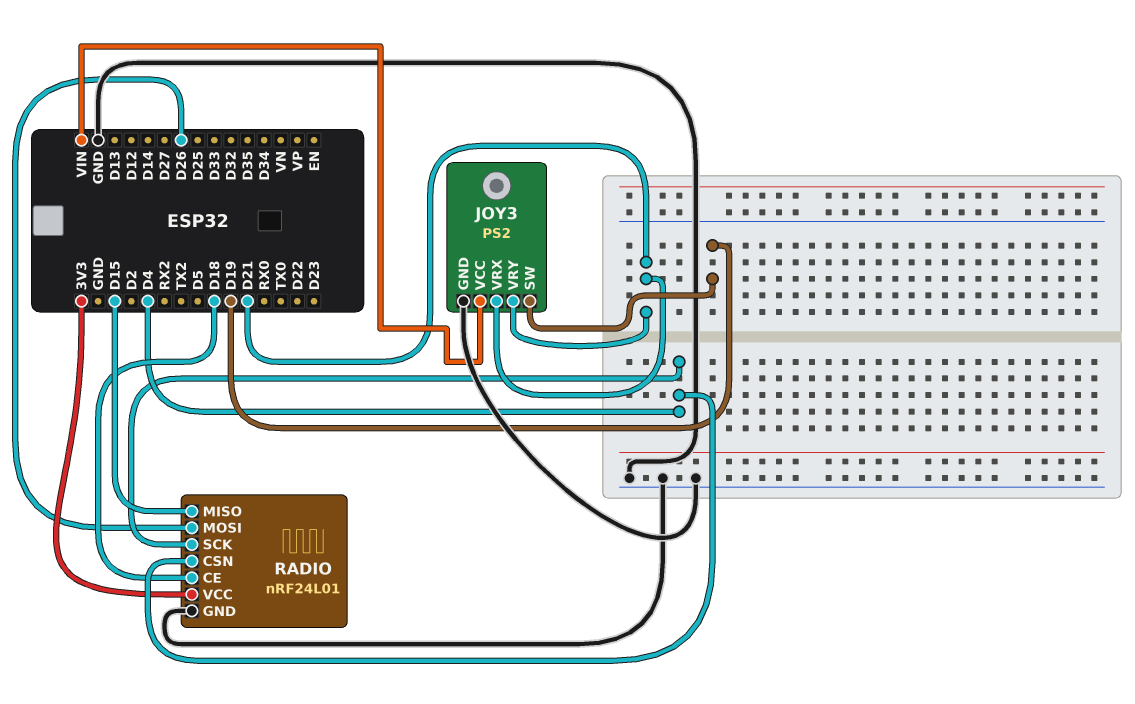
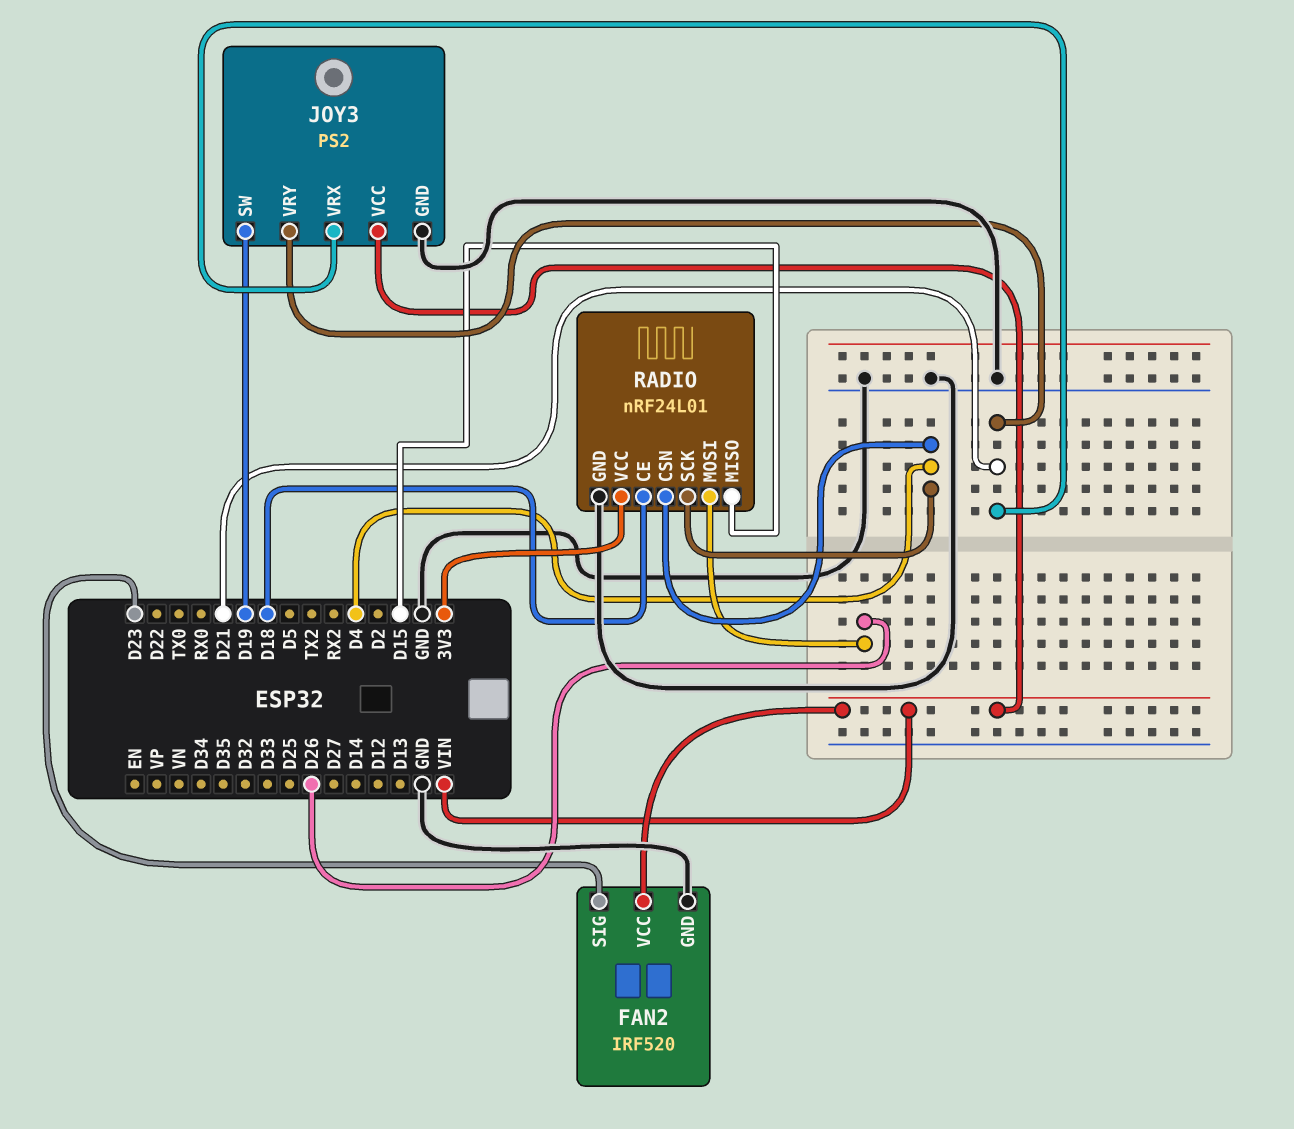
FAN2: none -> IRF520
FAN2 pin GND: none -> GND
FAN2 pin SIG: none -> D23
FAN2 pin VCC: none -> VIN

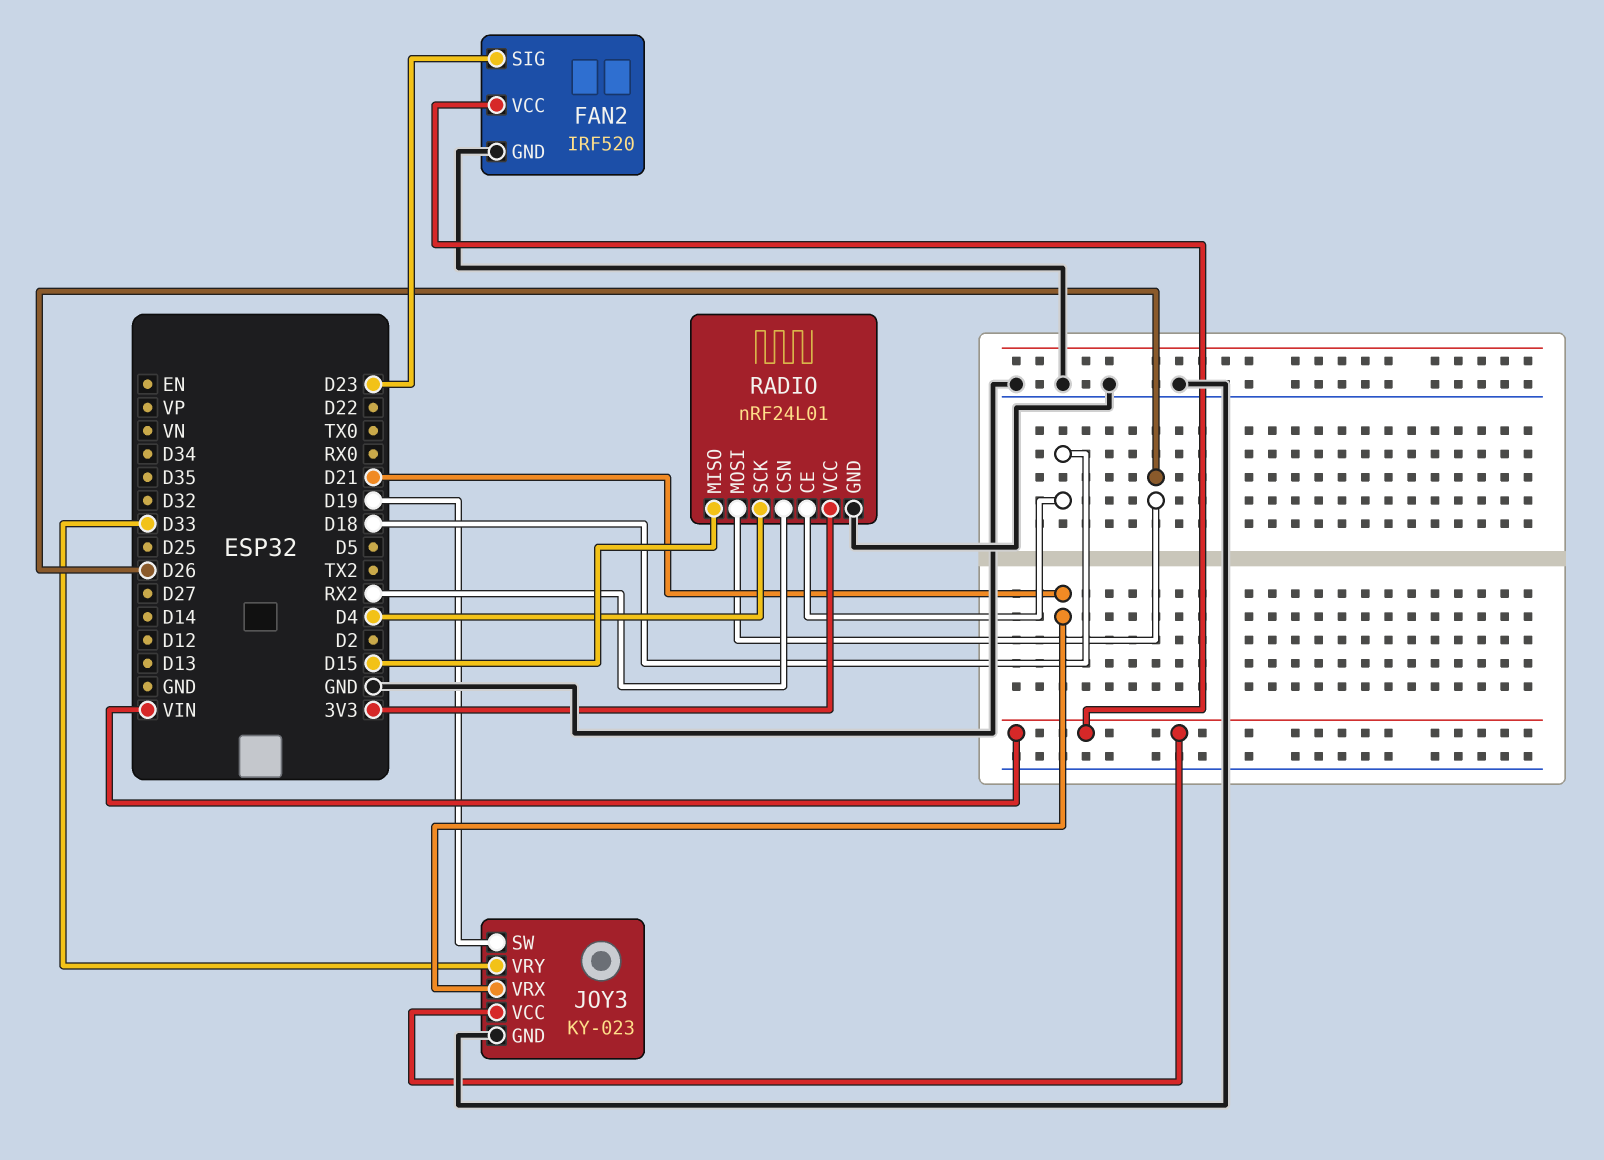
JOY3: PS2 -> KY-023
JOY3 pin VRY: D21 -> D33
RADIO pin CSN: D4 -> RX2

